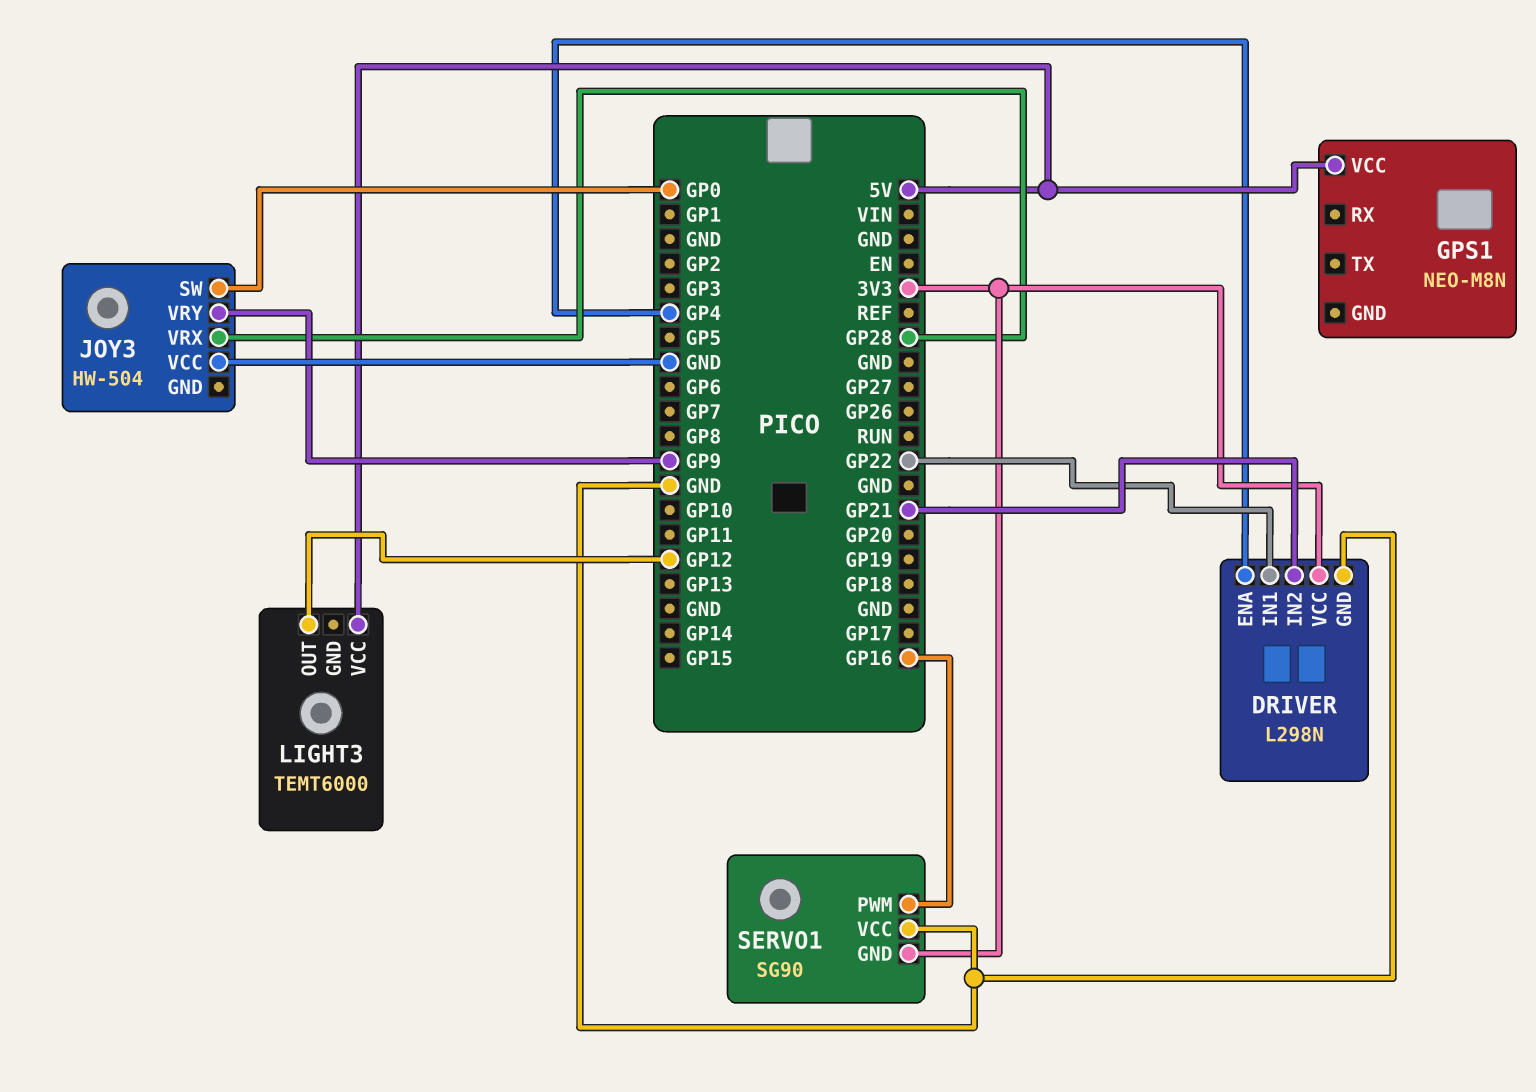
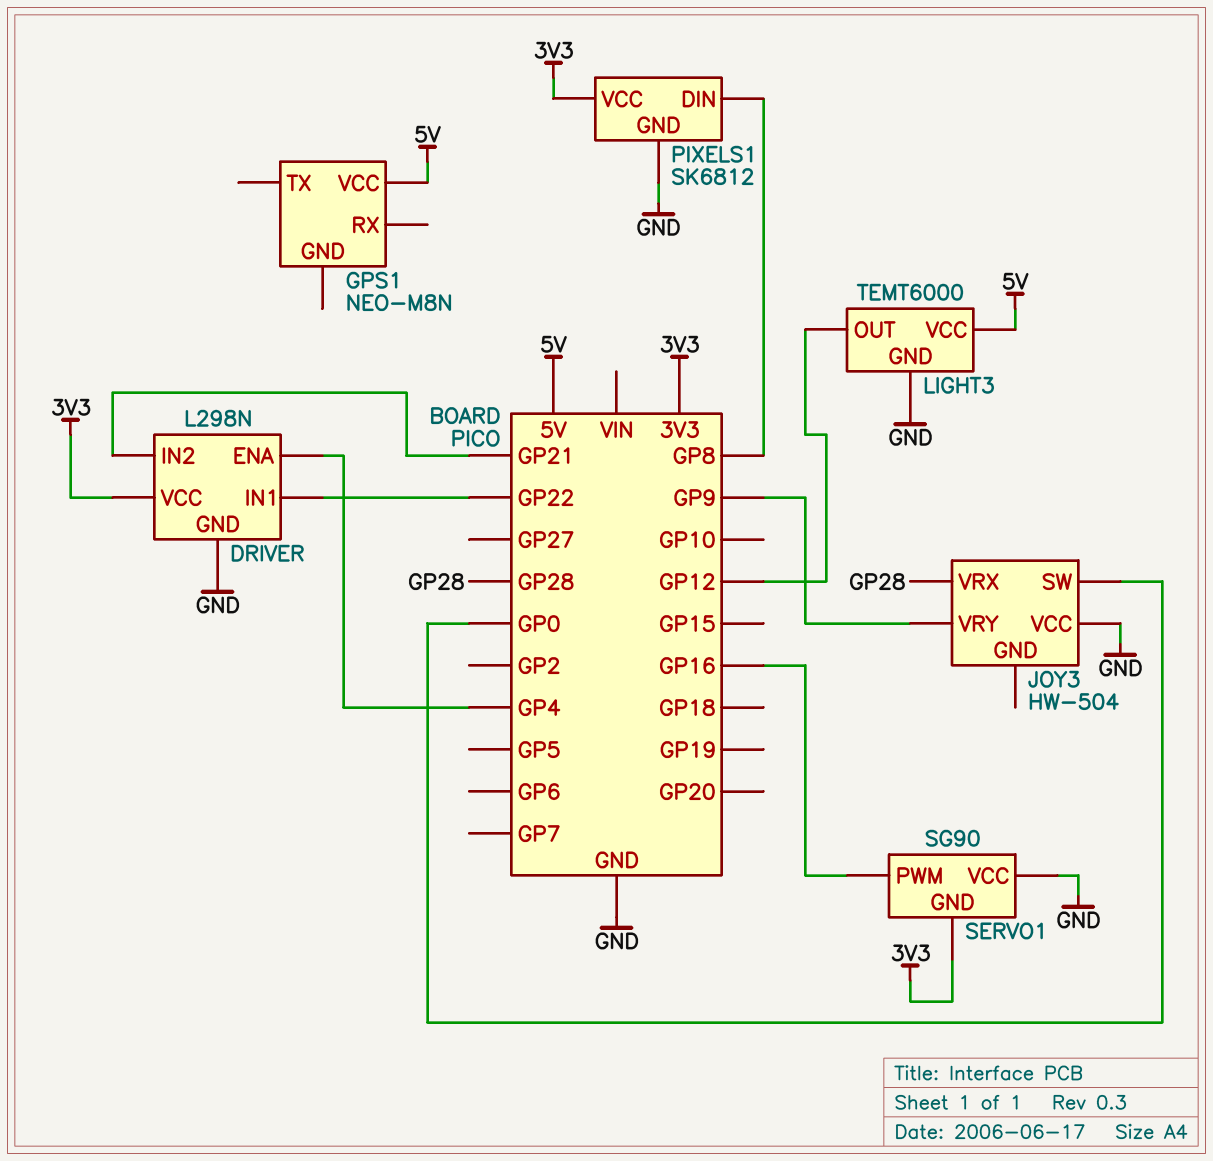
LIGHT3 pin GND: none -> GND
PIXELS1: none -> SK6812
PIXELS1 pin DIN: none -> GP8
PIXELS1 pin GND: none -> GND
PIXELS1 pin VCC: none -> 3V3

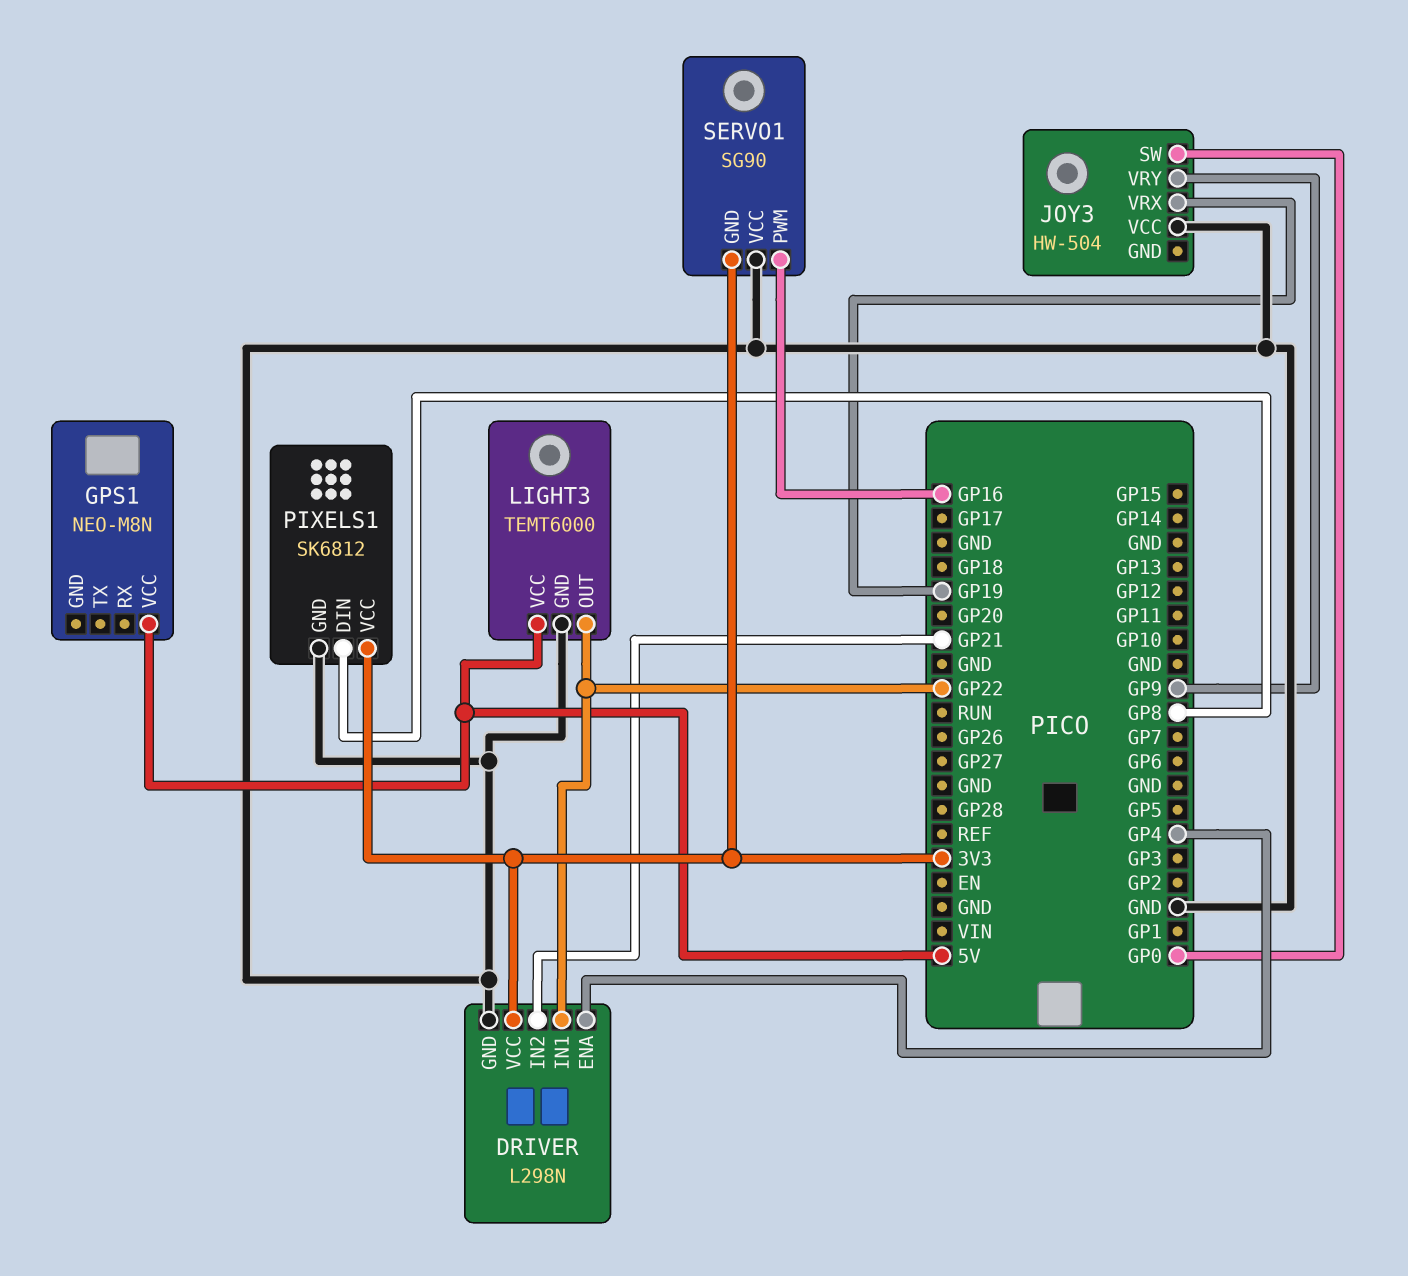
JOY3 pin VRX: GP28 -> GP19
LIGHT3 pin OUT: GP12 -> GP22

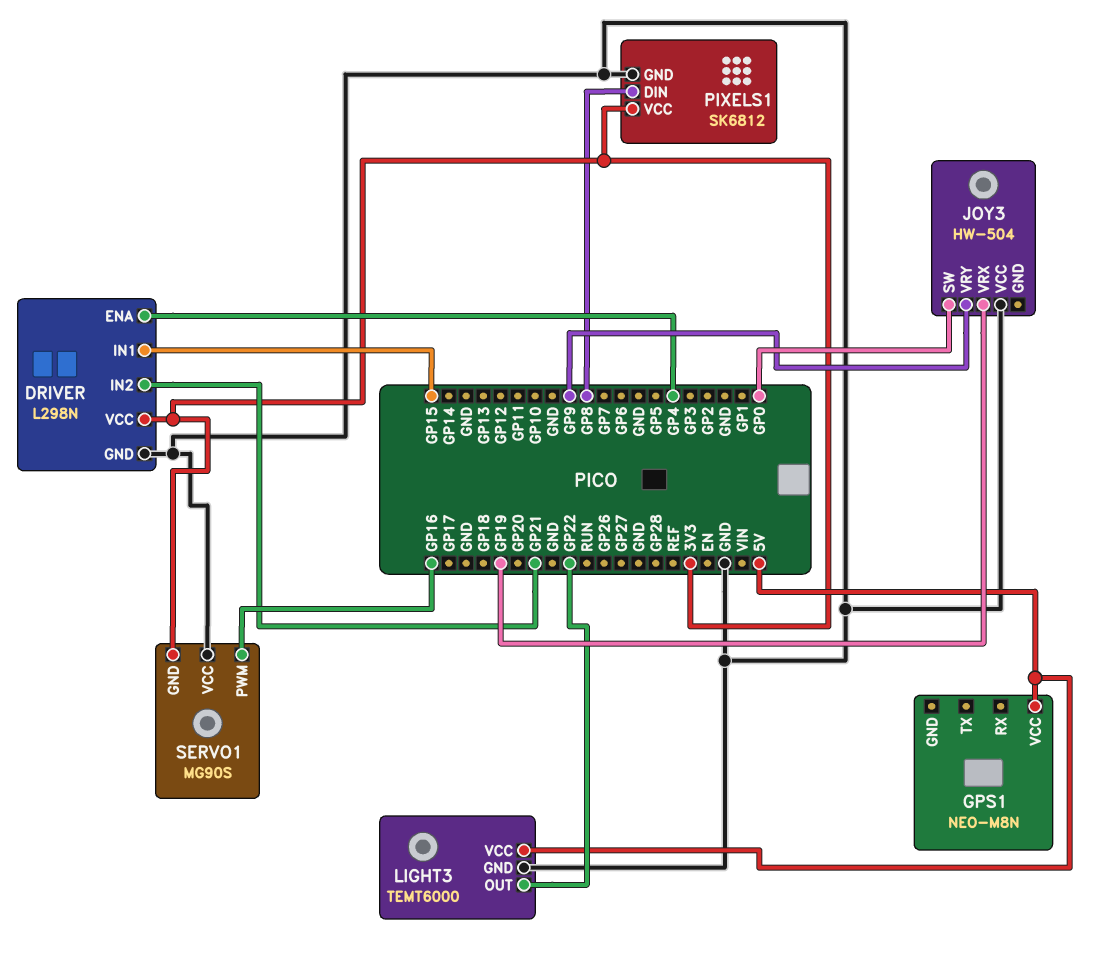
DRIVER pin IN1: GP22 -> GP15
SERVO1: SG90 -> MG90S

